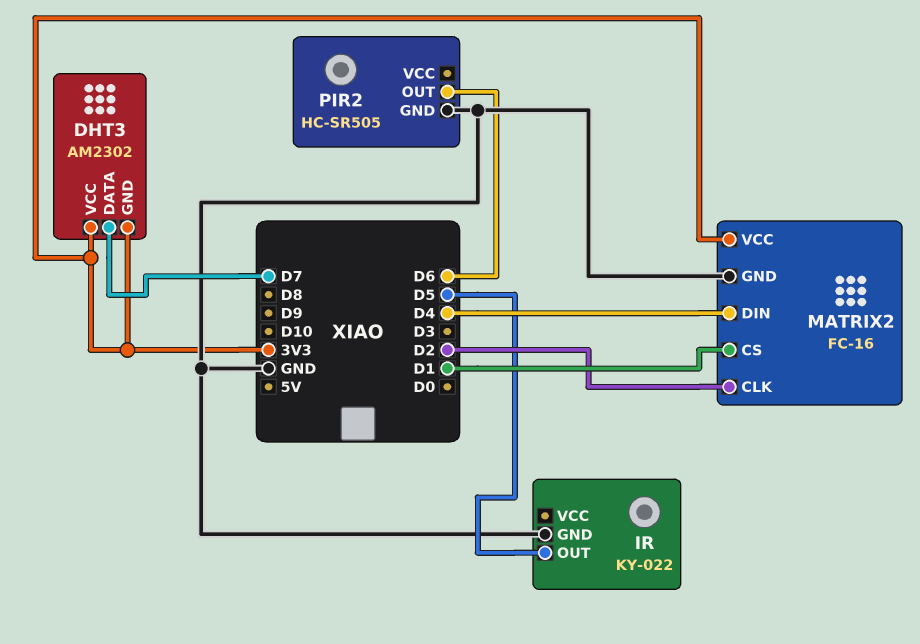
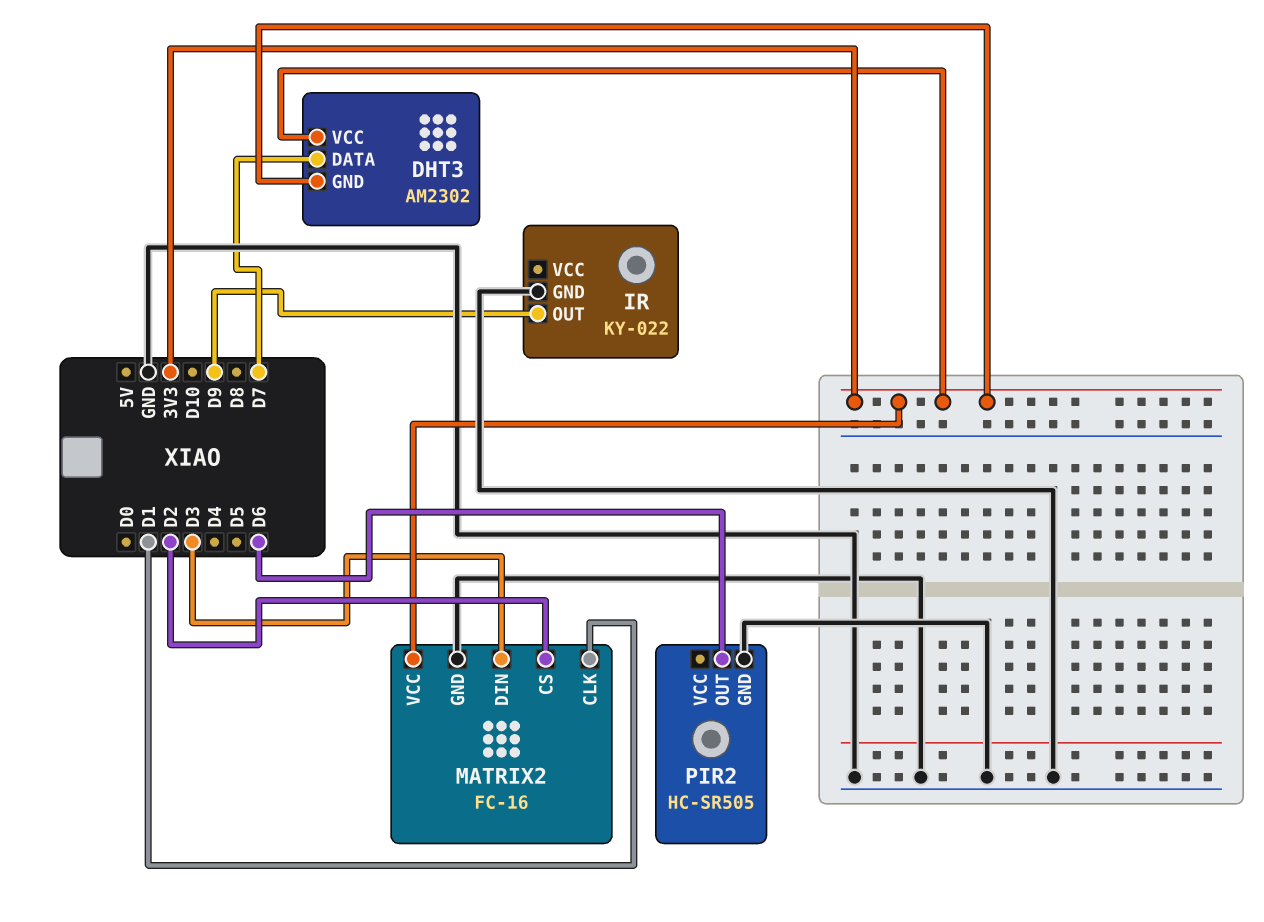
IR pin OUT: D5 -> D9
MATRIX2 pin CLK: D2 -> D1
MATRIX2 pin CS: D1 -> D2
MATRIX2 pin DIN: D4 -> D3

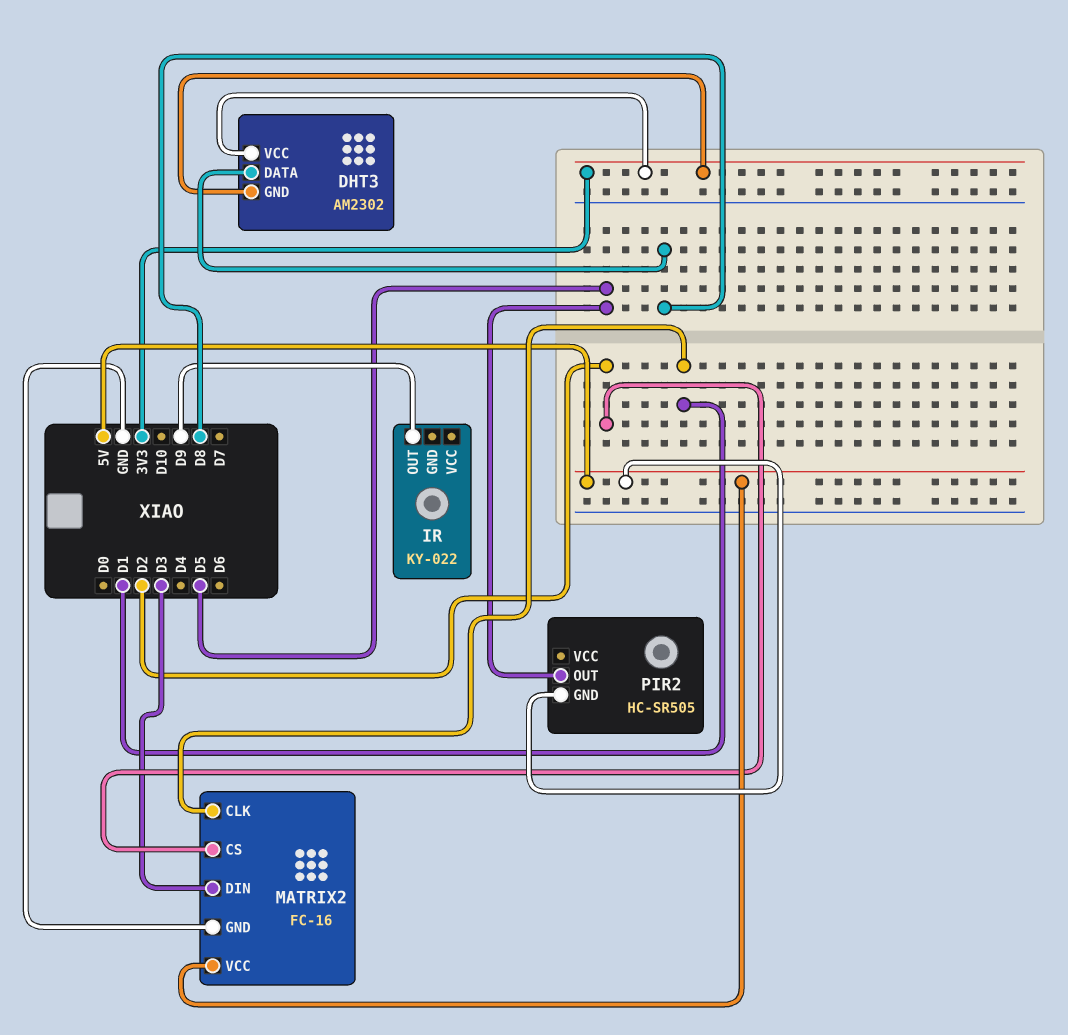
DHT3 pin DATA: D7 -> D8
IR pin GND: GND -> none
MATRIX2 pin VCC: 3V3 -> 5V
PIR2 pin GND: GND -> 5V
PIR2 pin OUT: D6 -> D5

